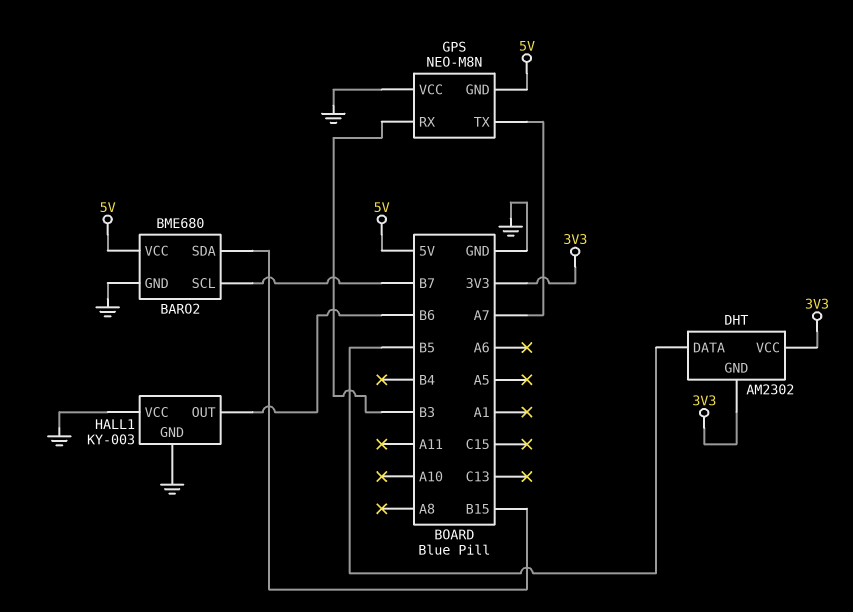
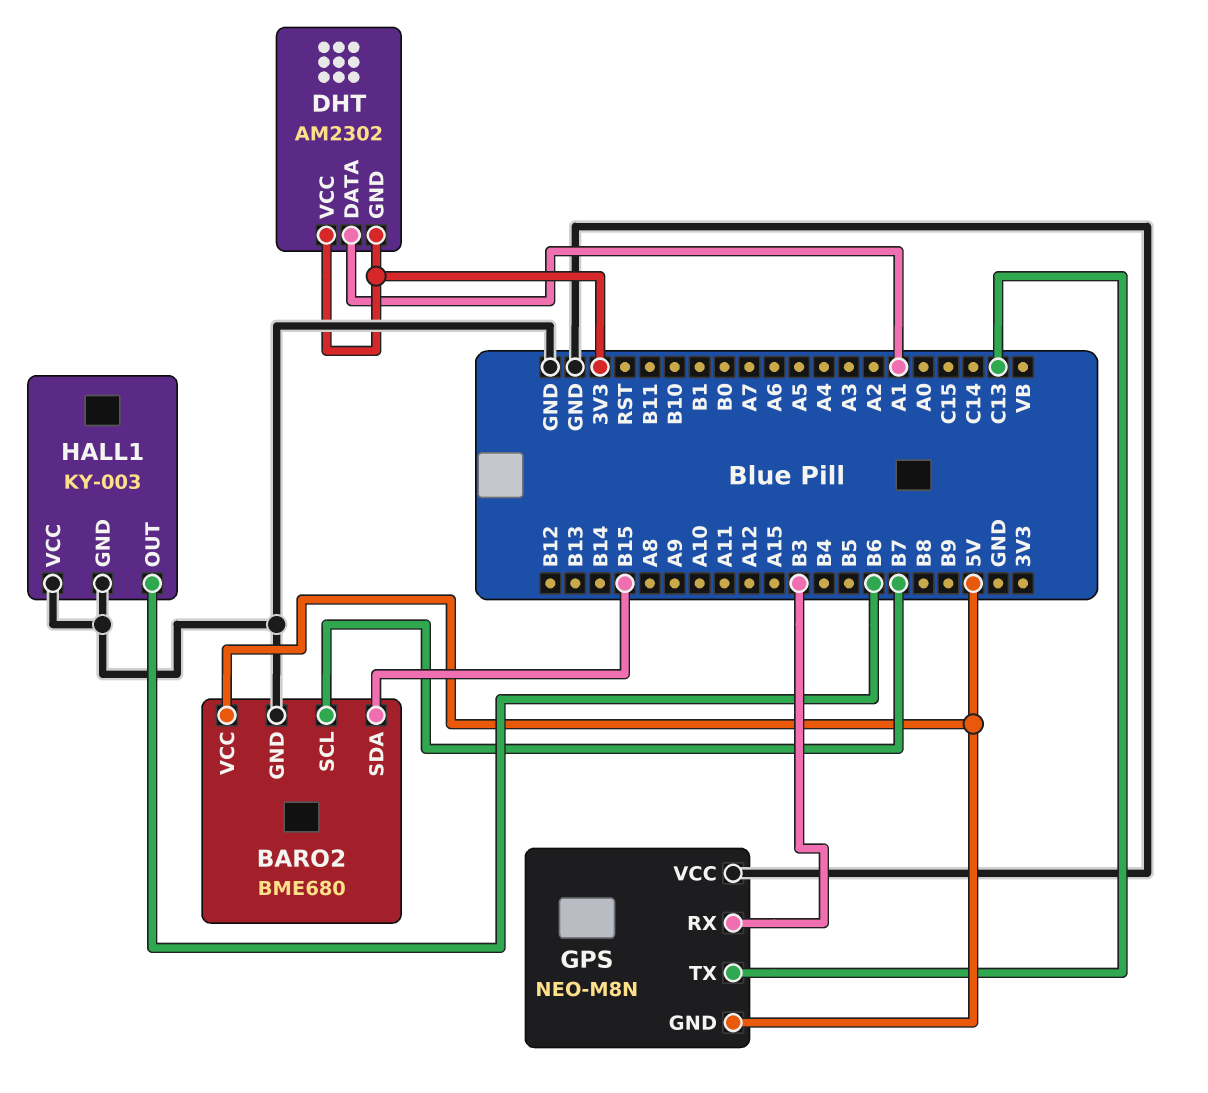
DHT pin DATA: B5 -> A1
GPS pin TX: A7 -> C13

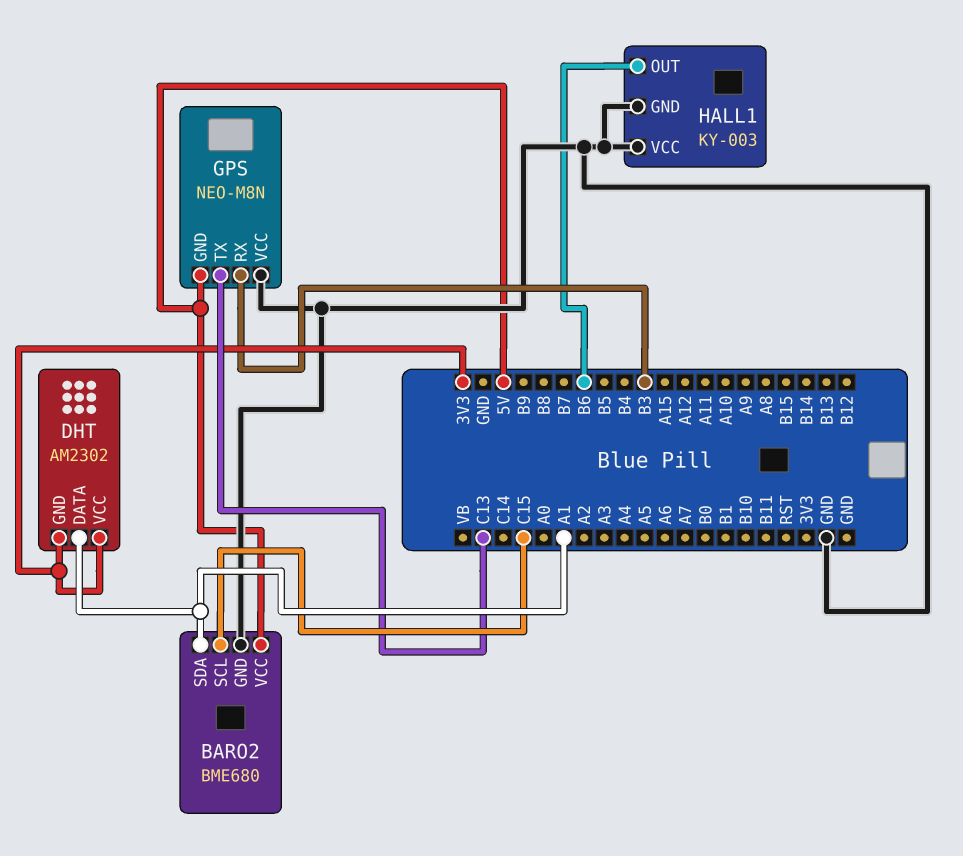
BARO2 pin SCL: B7 -> C15
BARO2 pin SDA: B15 -> A1

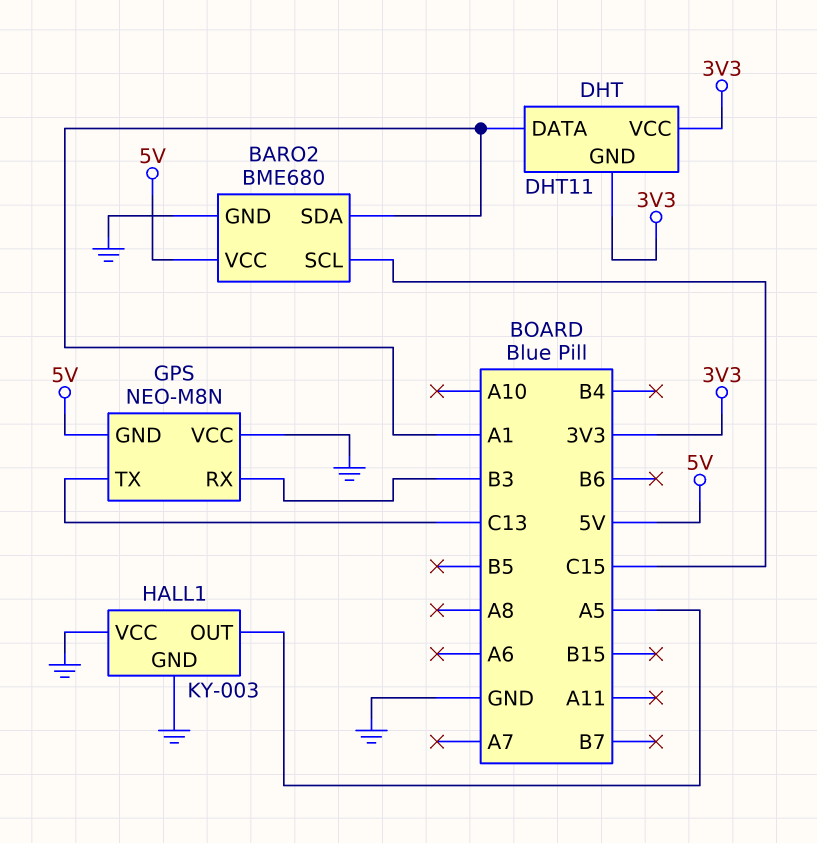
DHT: AM2302 -> DHT11
HALL1 pin OUT: B6 -> A5

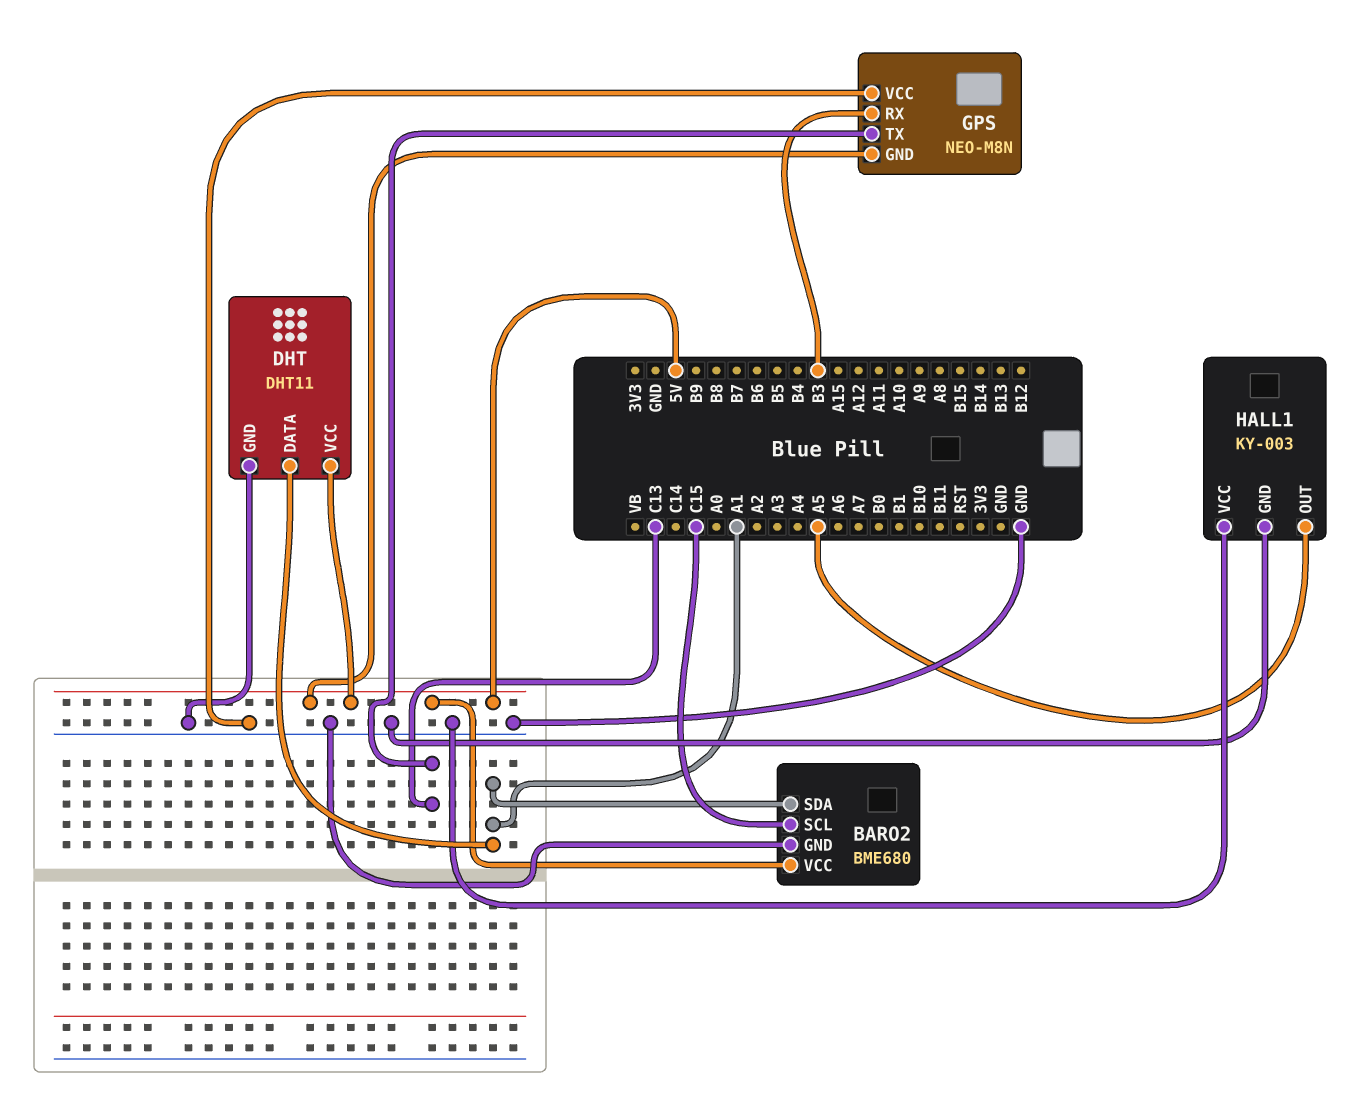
DHT pin GND: 3V3 -> GND
DHT pin VCC: 3V3 -> 5V

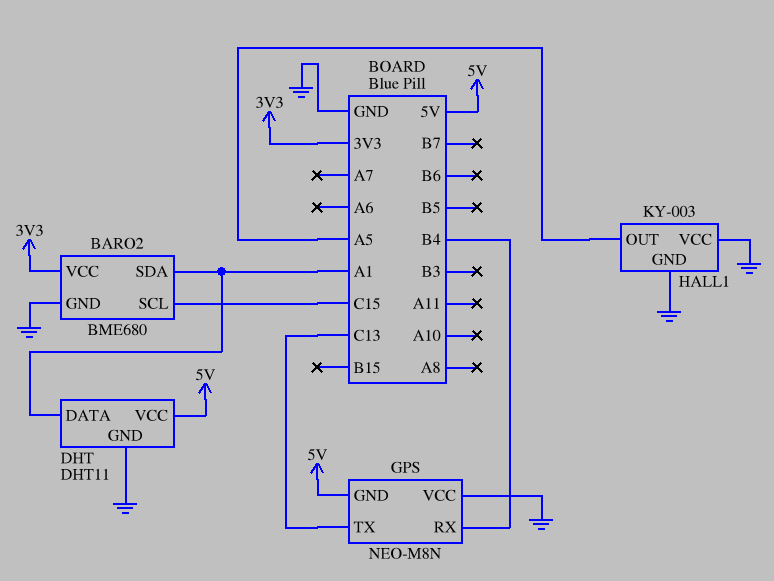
BARO2 pin VCC: 5V -> 3V3
GPS pin RX: B3 -> B4

